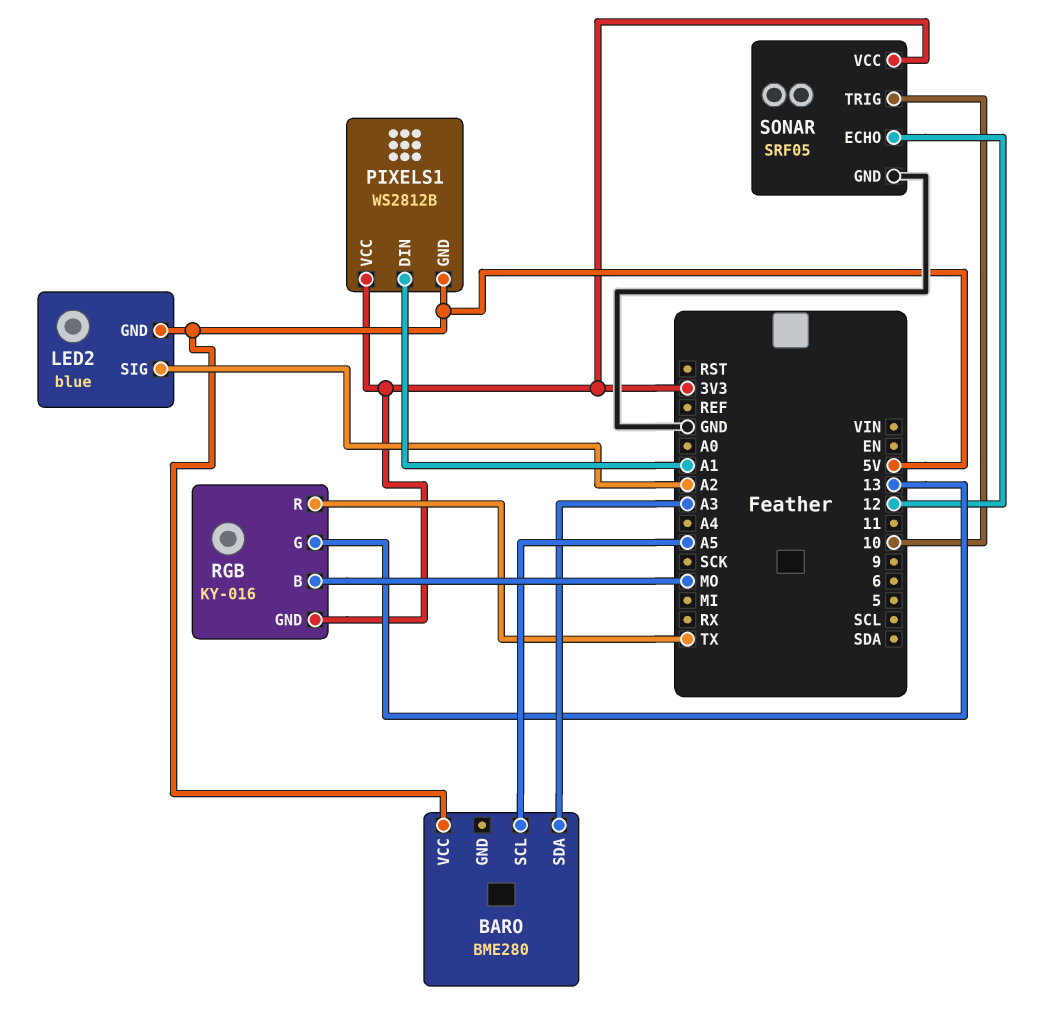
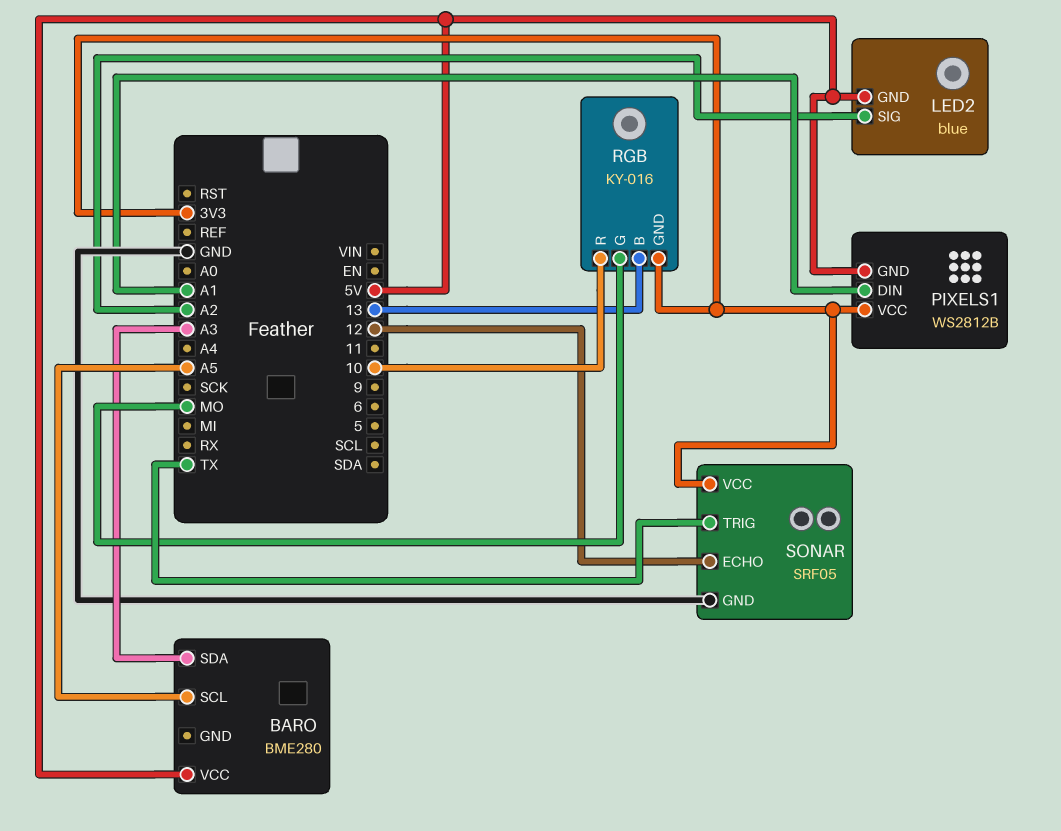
RGB pin B: MO -> 13
RGB pin G: 13 -> MO
RGB pin R: TX -> 10
SONAR pin TRIG: 10 -> TX

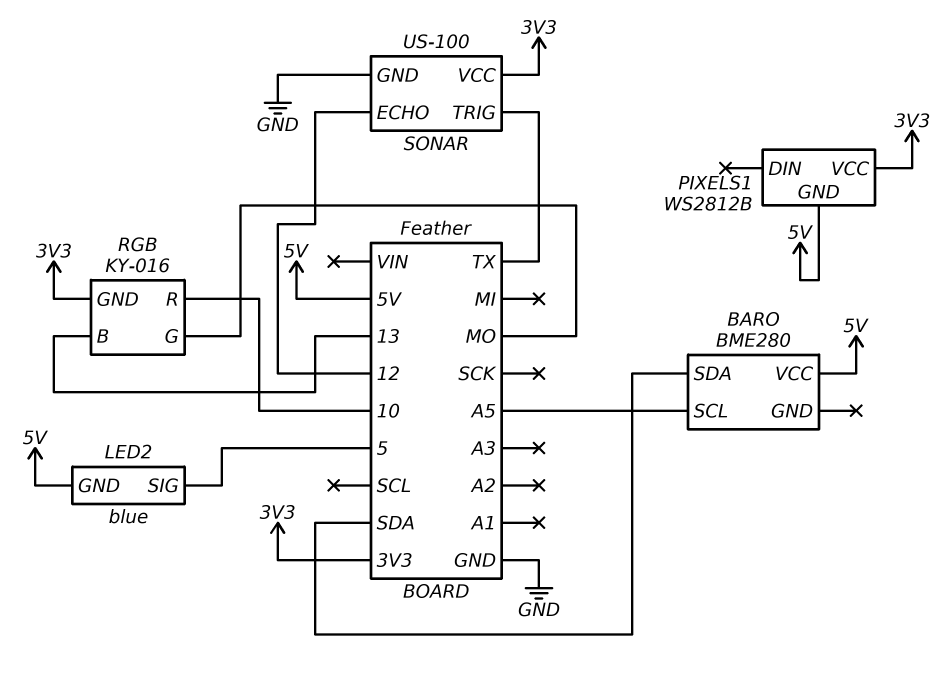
BARO pin SDA: A3 -> SDA
LED2 pin SIG: A2 -> 5
PIXELS1 pin DIN: A1 -> none
SONAR: SRF05 -> US-100

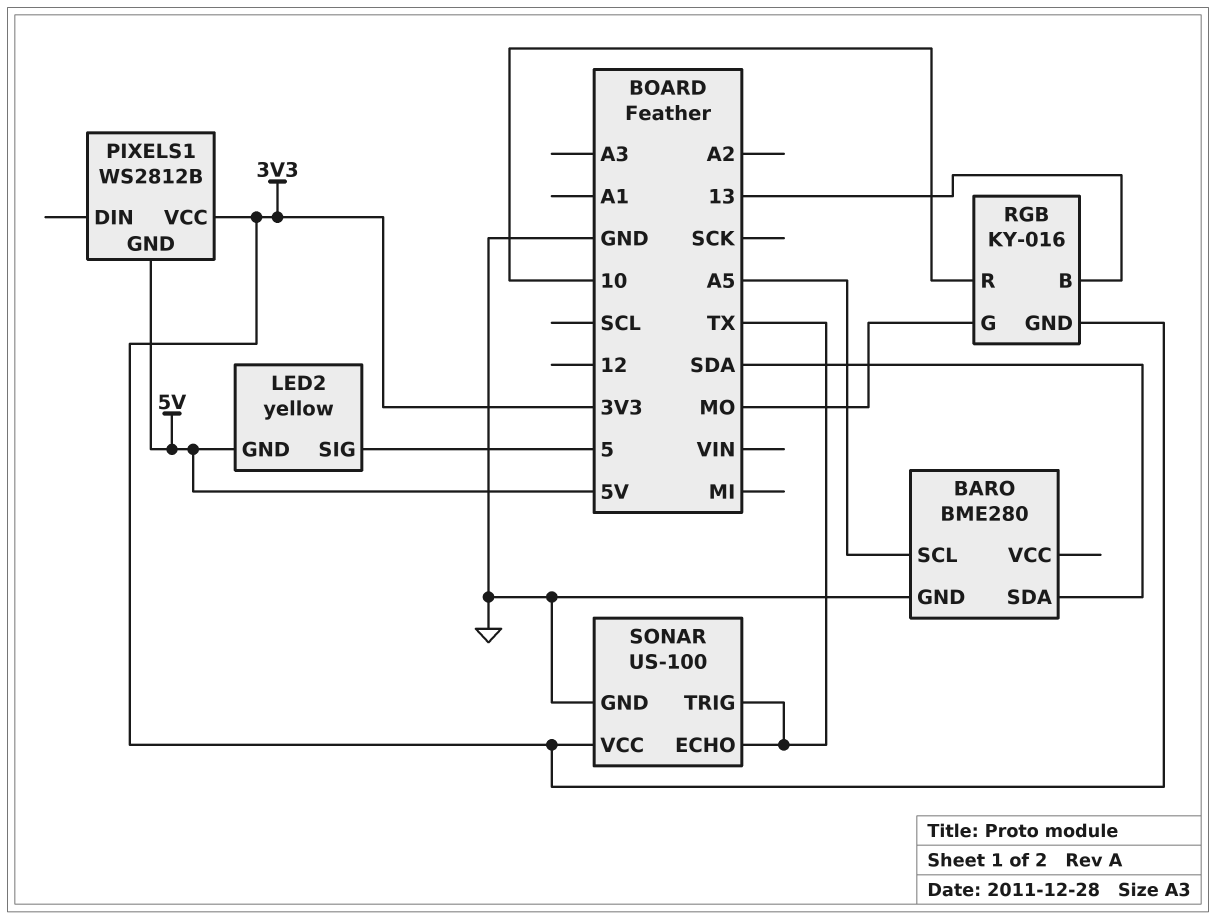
BARO pin GND: none -> GND
BARO pin VCC: 5V -> none
LED2: blue -> yellow
SONAR pin ECHO: 12 -> TX

